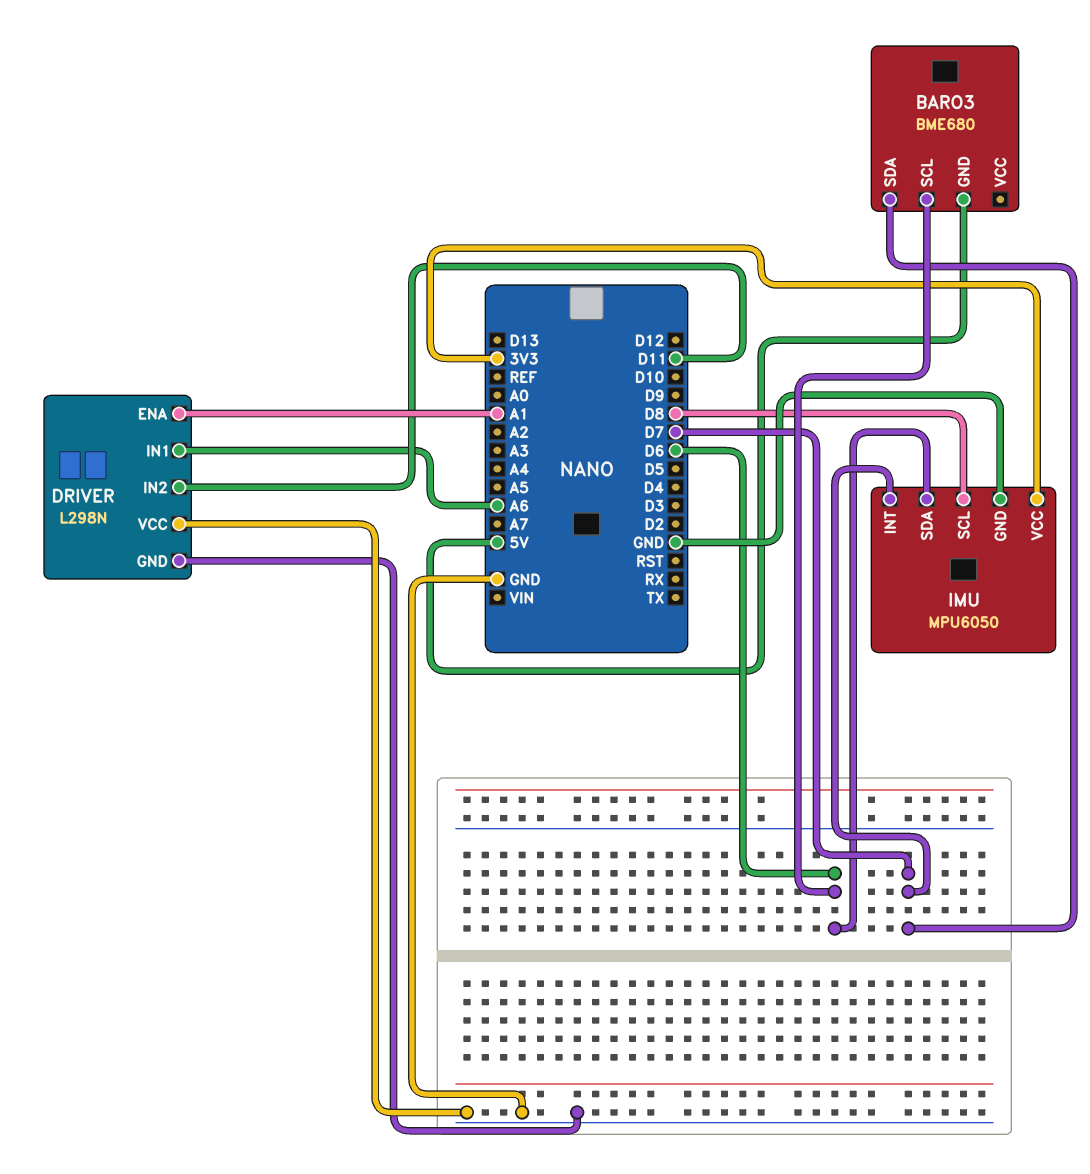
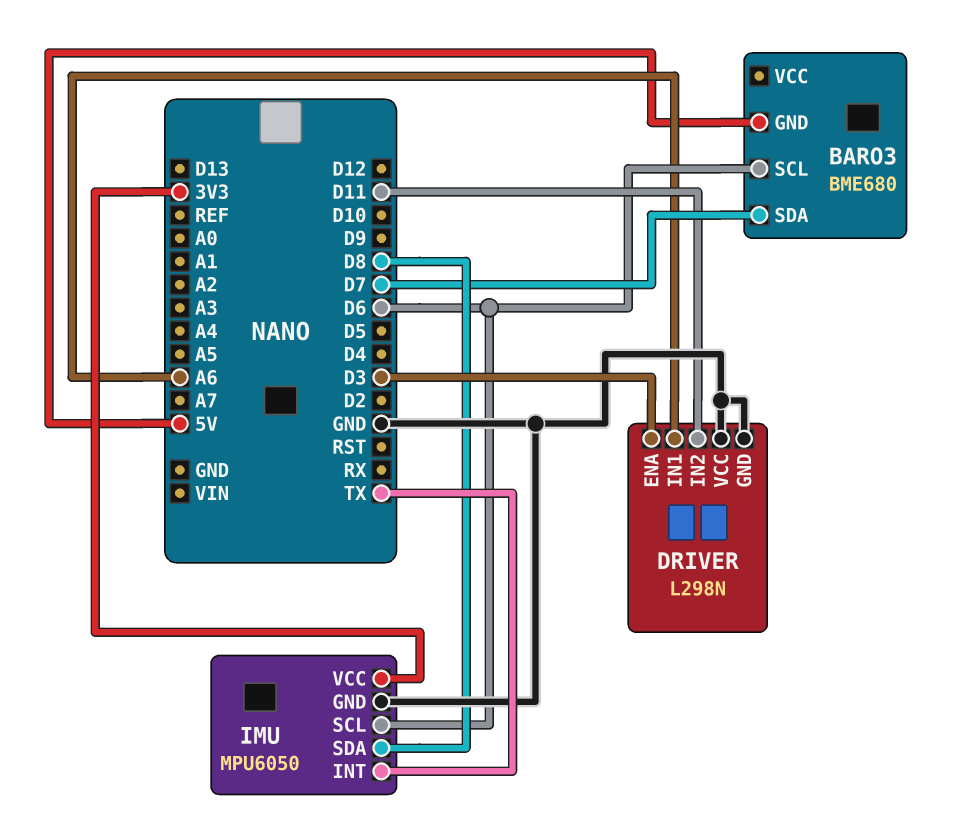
DRIVER pin ENA: A1 -> D3
IMU pin INT: D7 -> TX
IMU pin SCL: D8 -> D6
IMU pin SDA: D6 -> D8

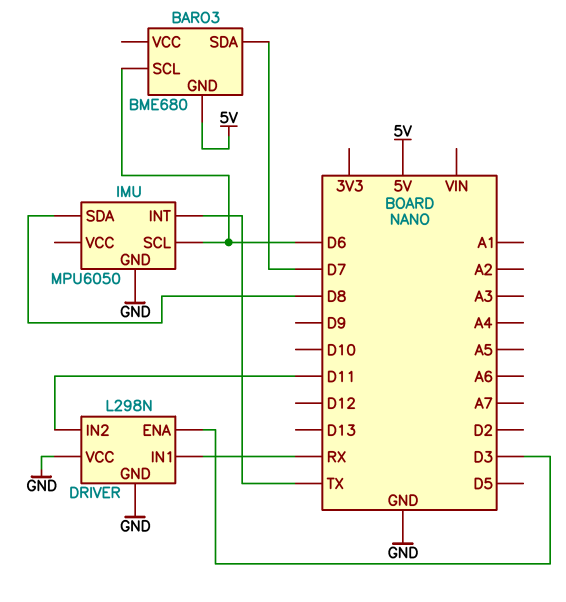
DRIVER pin IN1: A6 -> RX
IMU pin VCC: 3V3 -> none

